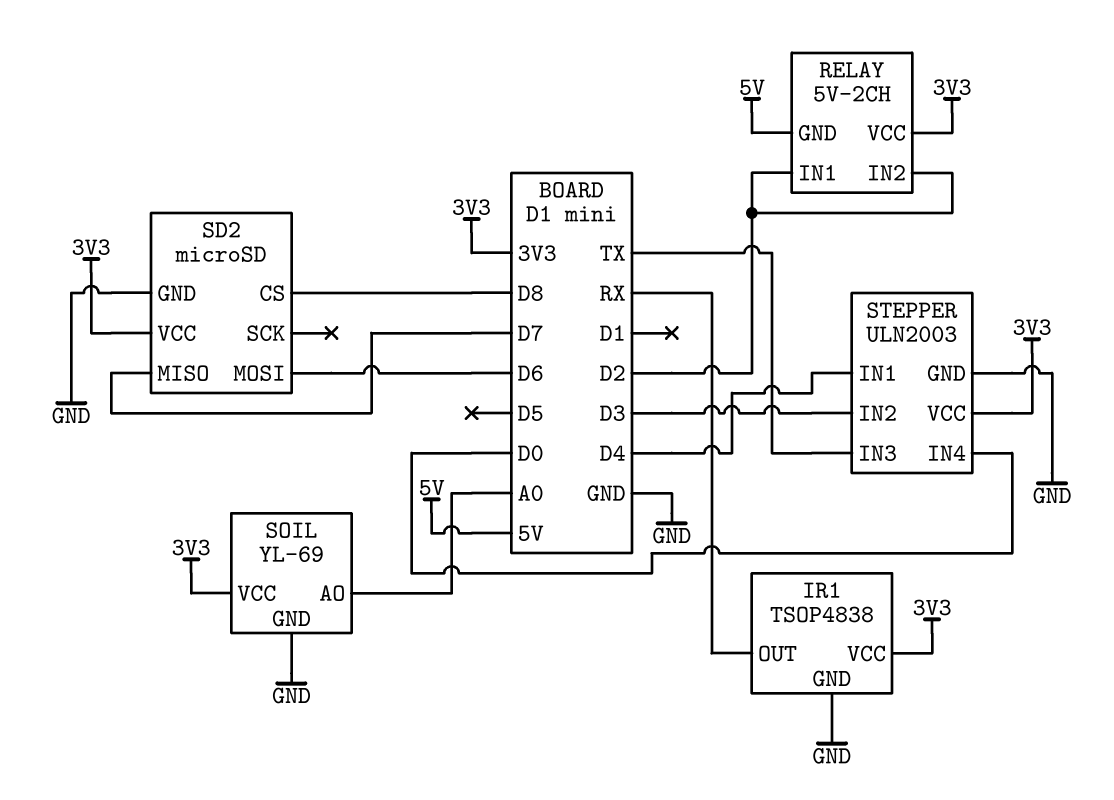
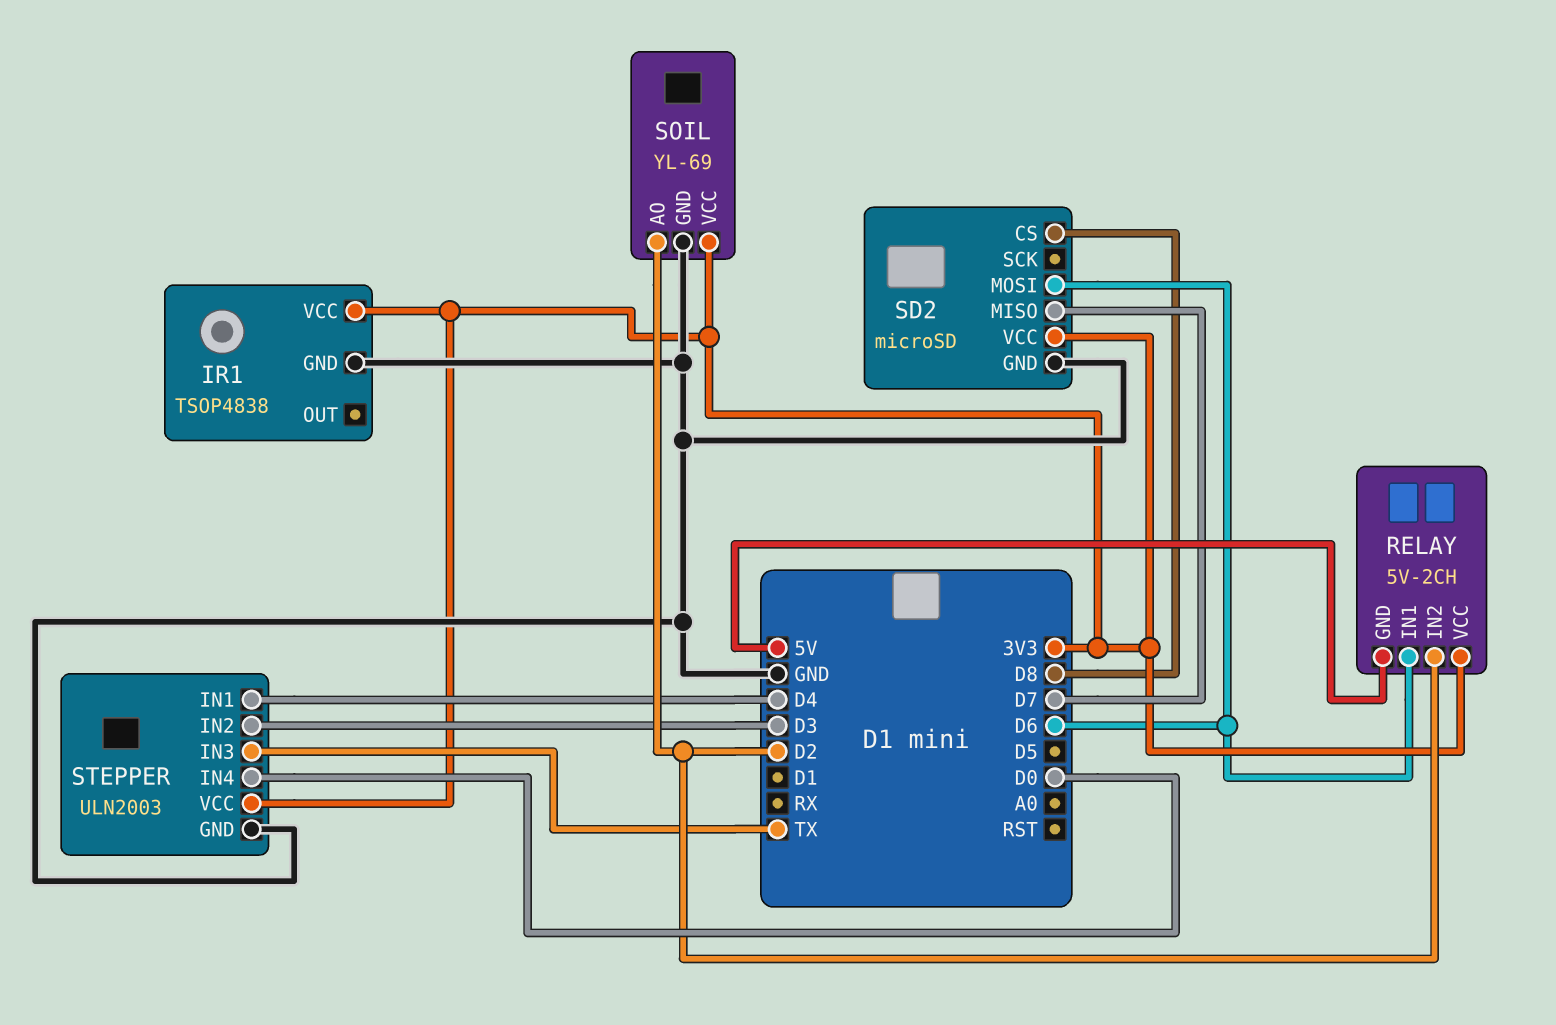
IR1 pin OUT: RX -> none
RELAY pin IN1: D2 -> D6
SOIL pin AO: A0 -> D2

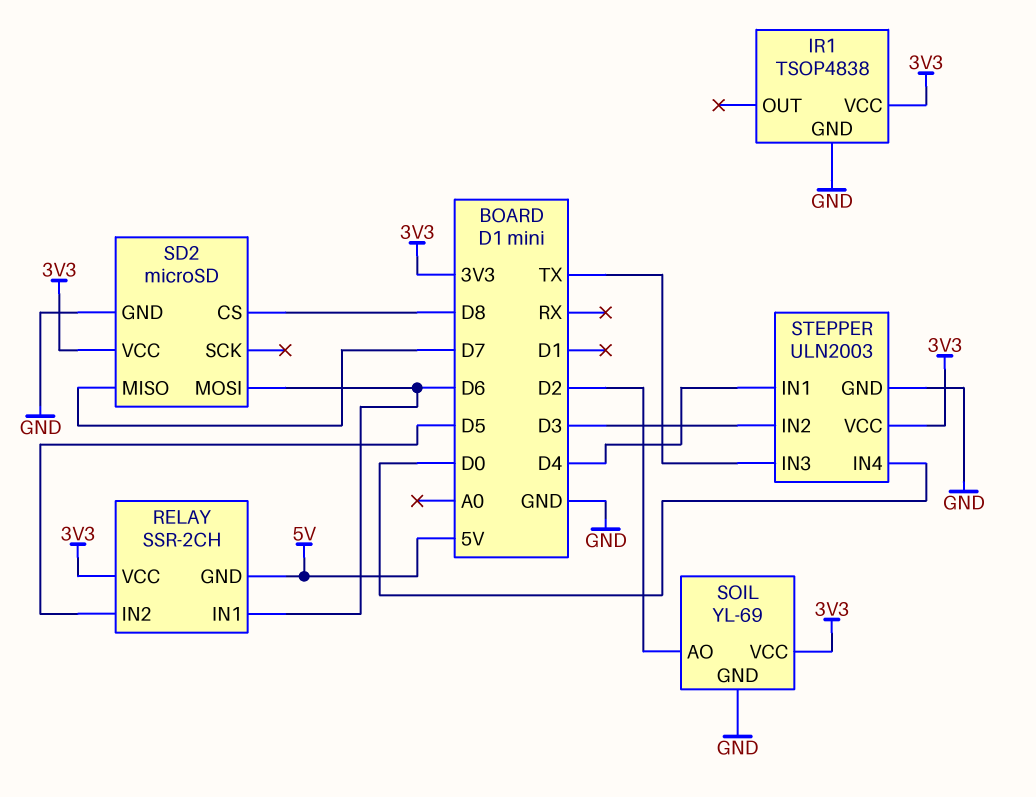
RELAY: 5V-2CH -> SSR-2CH
RELAY pin IN2: D2 -> D5

